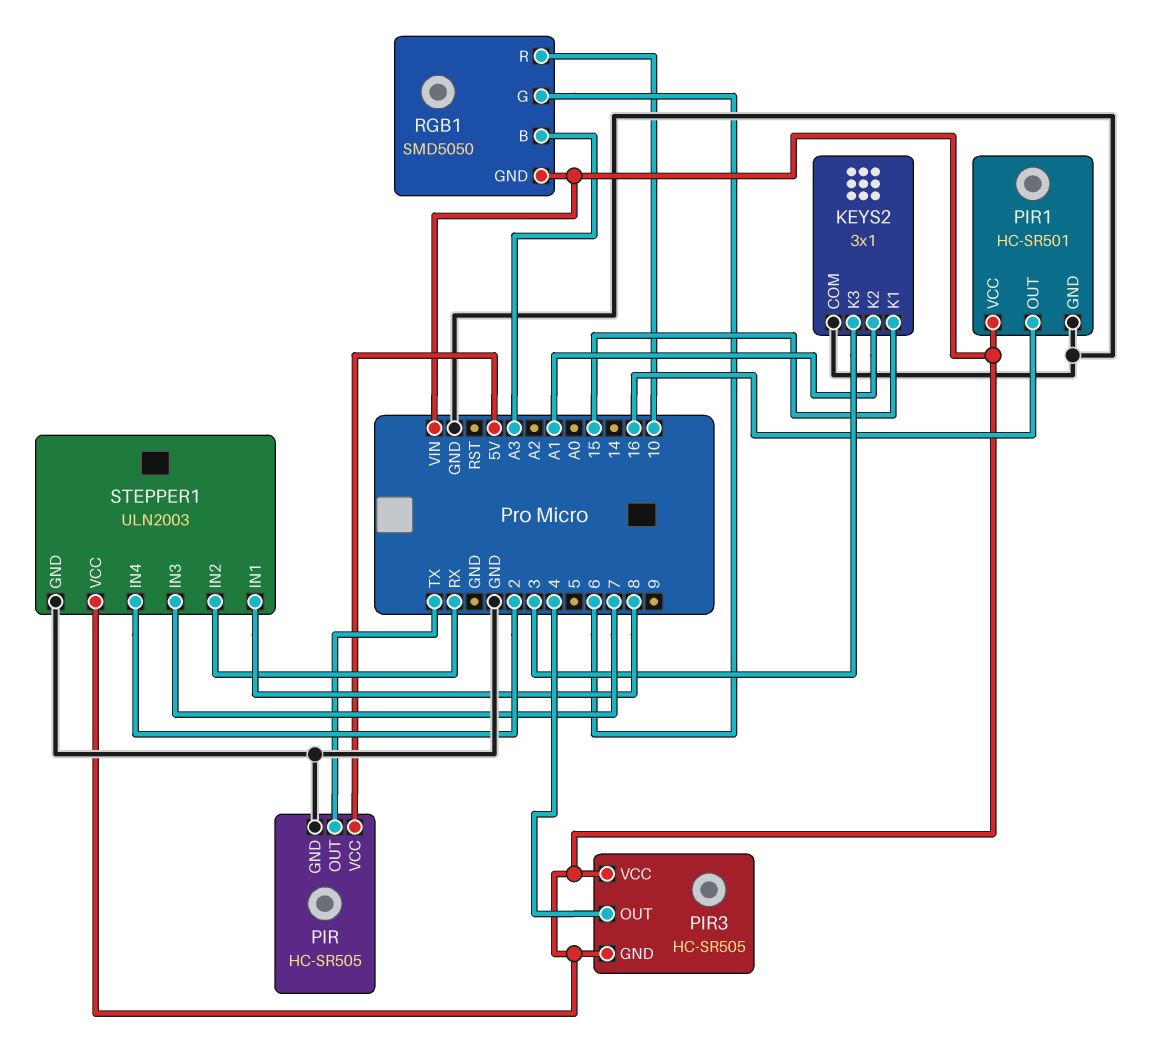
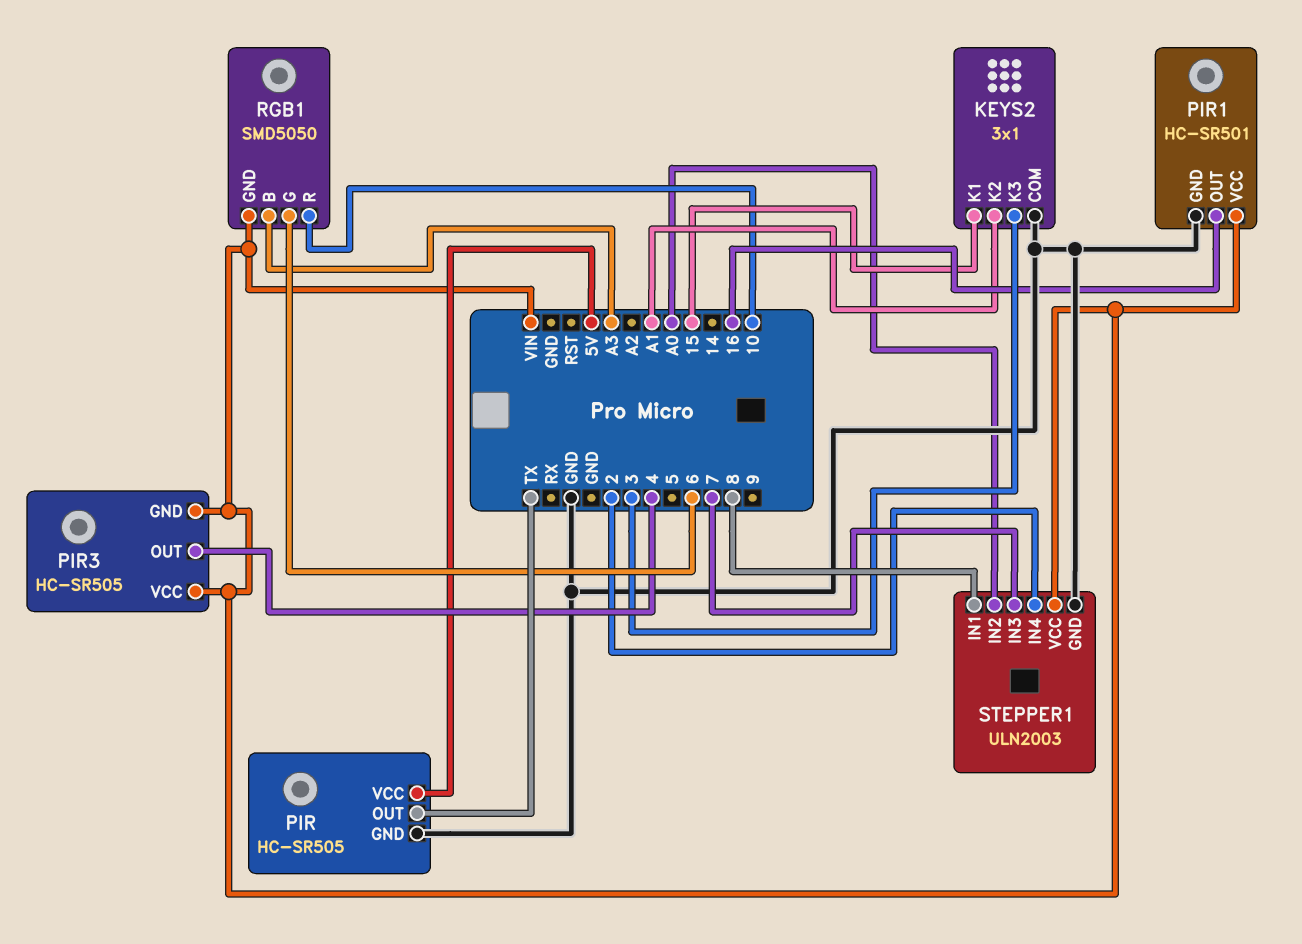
STEPPER1 pin IN2: RX -> A0

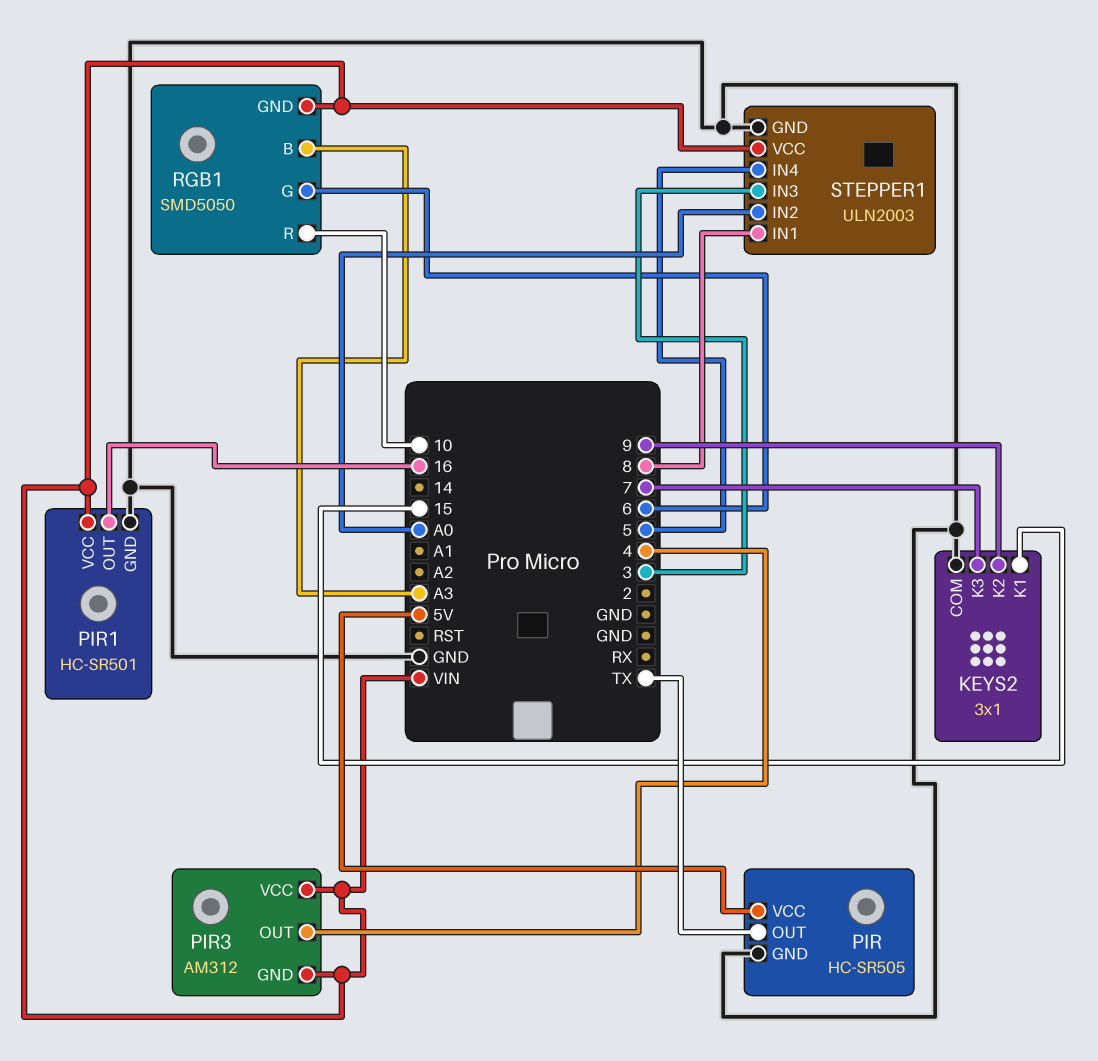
KEYS2 pin K2: A1 -> 9
KEYS2 pin K3: 3 -> 7
PIR3: HC-SR505 -> AM312
STEPPER1 pin IN3: 7 -> 3
STEPPER1 pin IN4: 2 -> 5

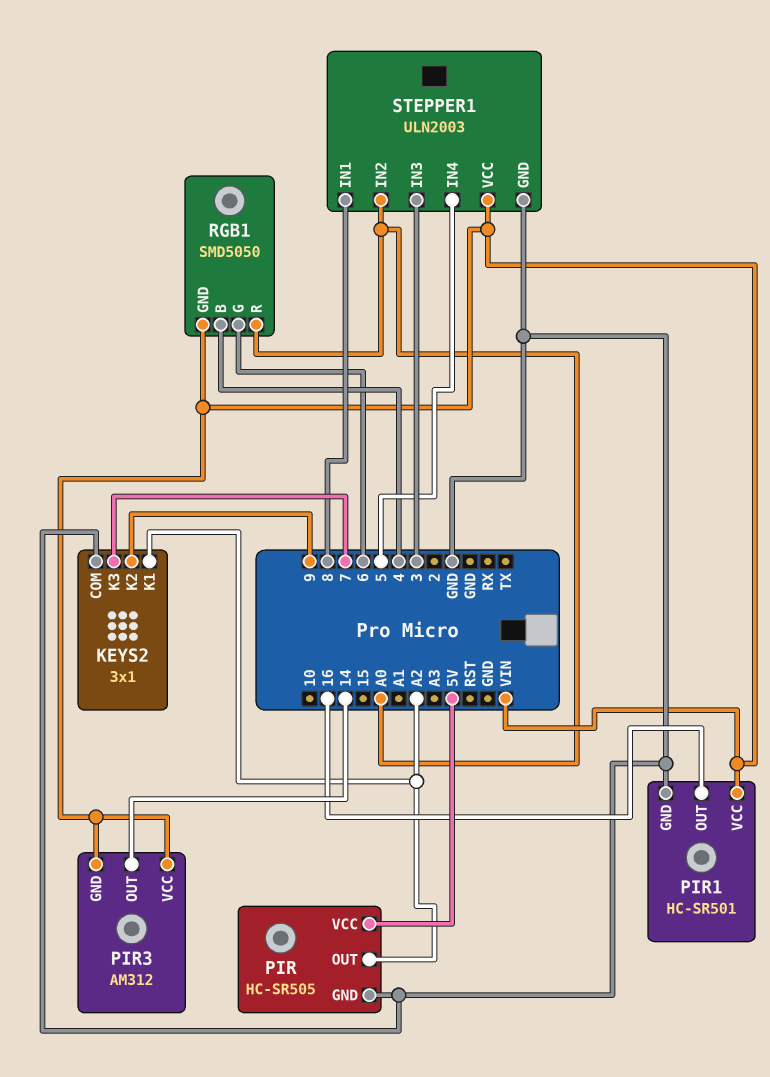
KEYS2 pin K1: 15 -> A2
PIR pin OUT: TX -> A2
PIR3 pin OUT: 4 -> 14
RGB1 pin B: A3 -> 4
RGB1 pin R: 10 -> A0

